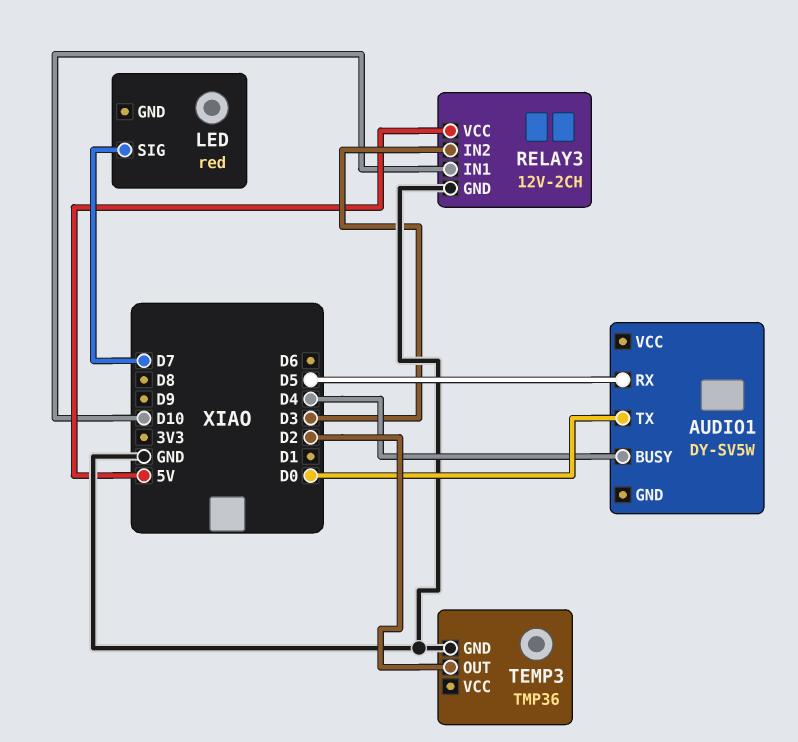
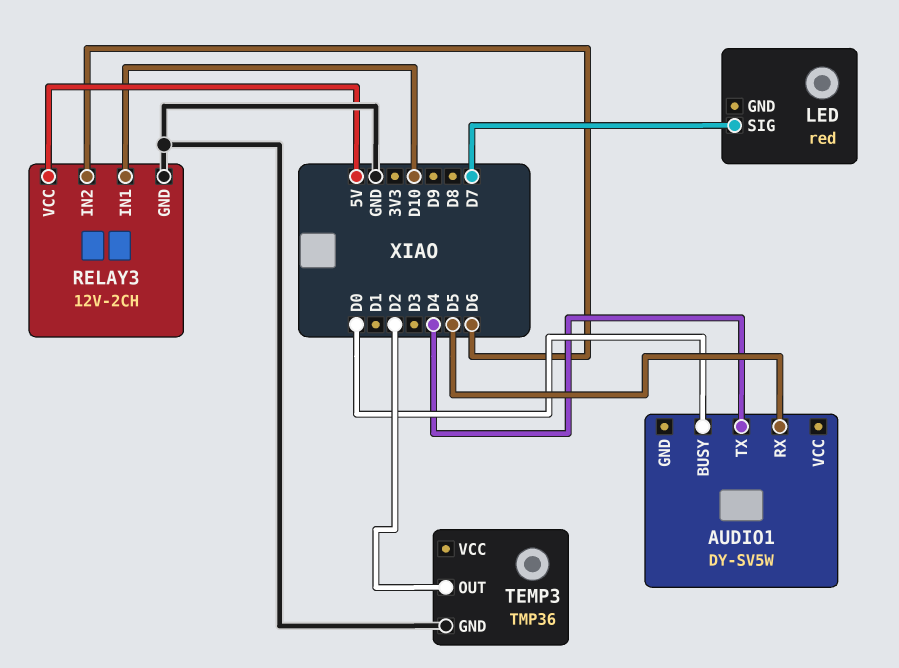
AUDIO1 pin BUSY: D4 -> D0
AUDIO1 pin TX: D0 -> D4
RELAY3 pin IN2: D3 -> D6

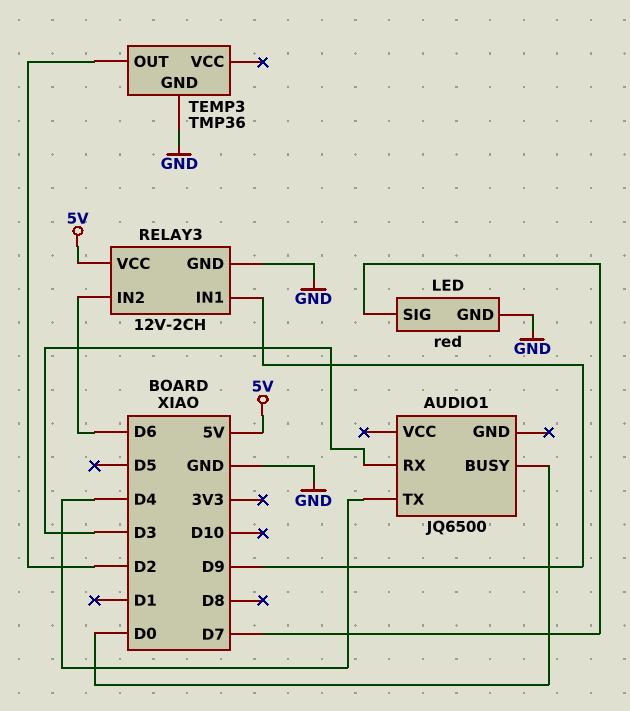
AUDIO1: DY-SV5W -> JQ6500
AUDIO1 pin RX: D5 -> D3
LED pin GND: none -> GND
RELAY3 pin IN1: D10 -> D9

